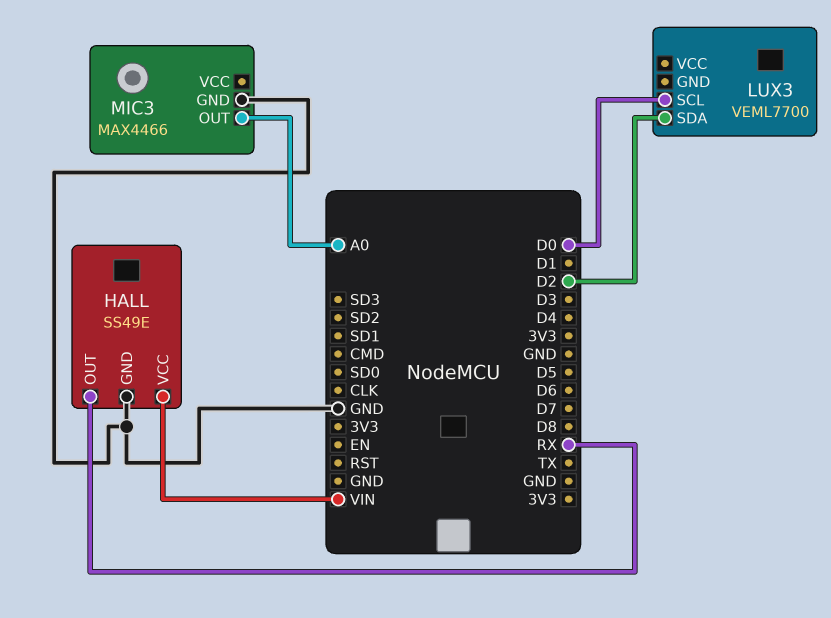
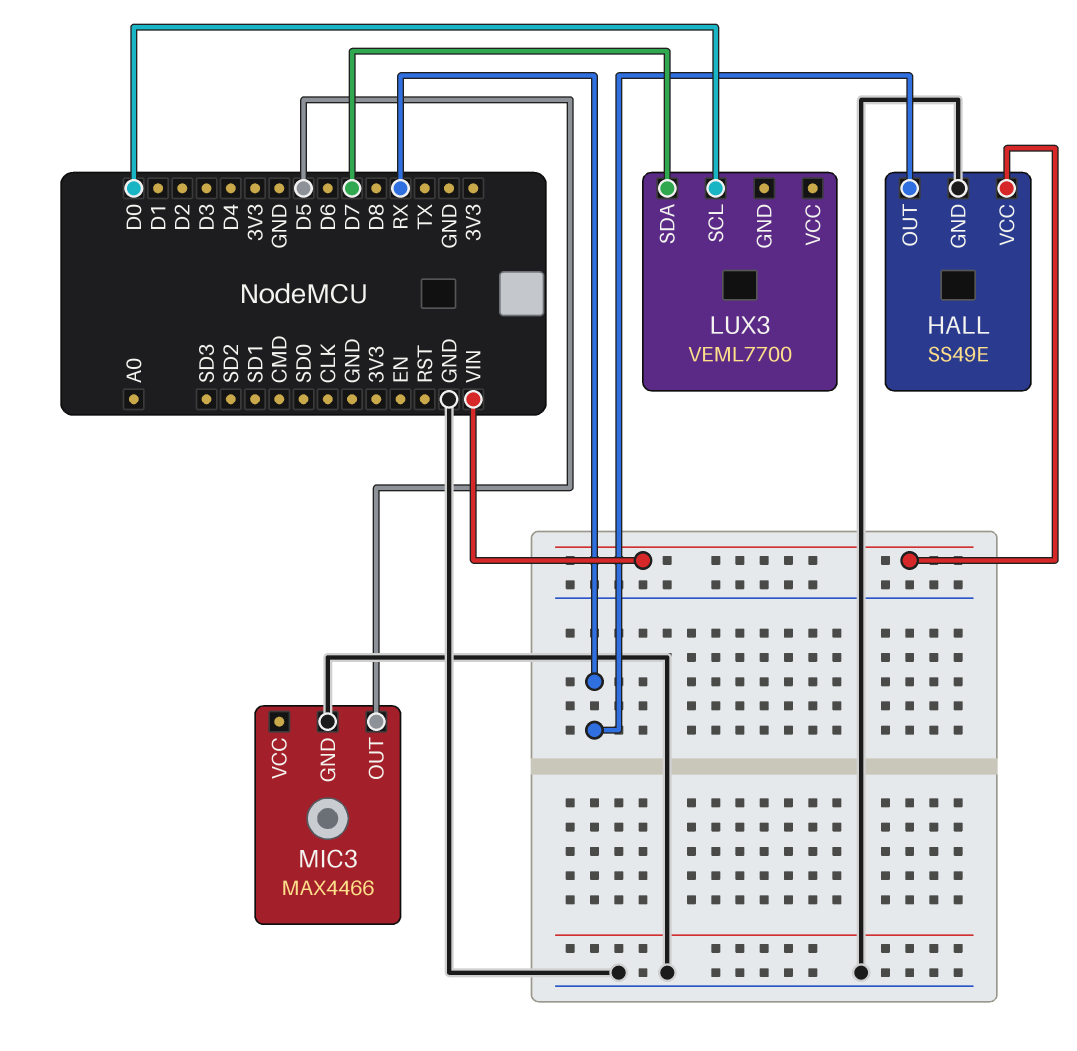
LUX3 pin SDA: D2 -> D7
MIC3 pin OUT: A0 -> D5

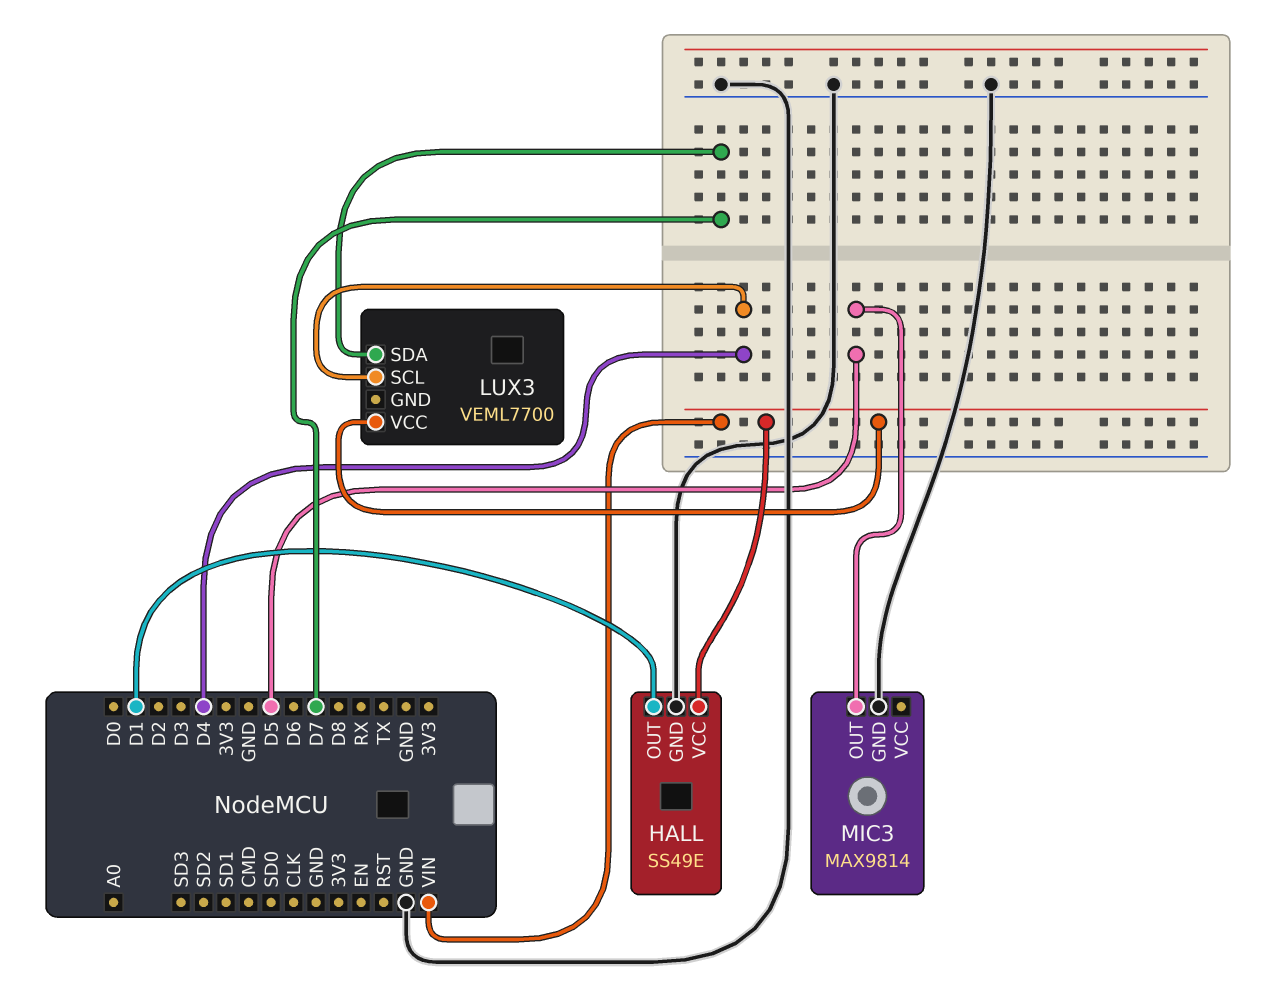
HALL pin OUT: RX -> D1
LUX3 pin SCL: D0 -> D4
LUX3 pin VCC: none -> VIN
MIC3: MAX4466 -> MAX9814

